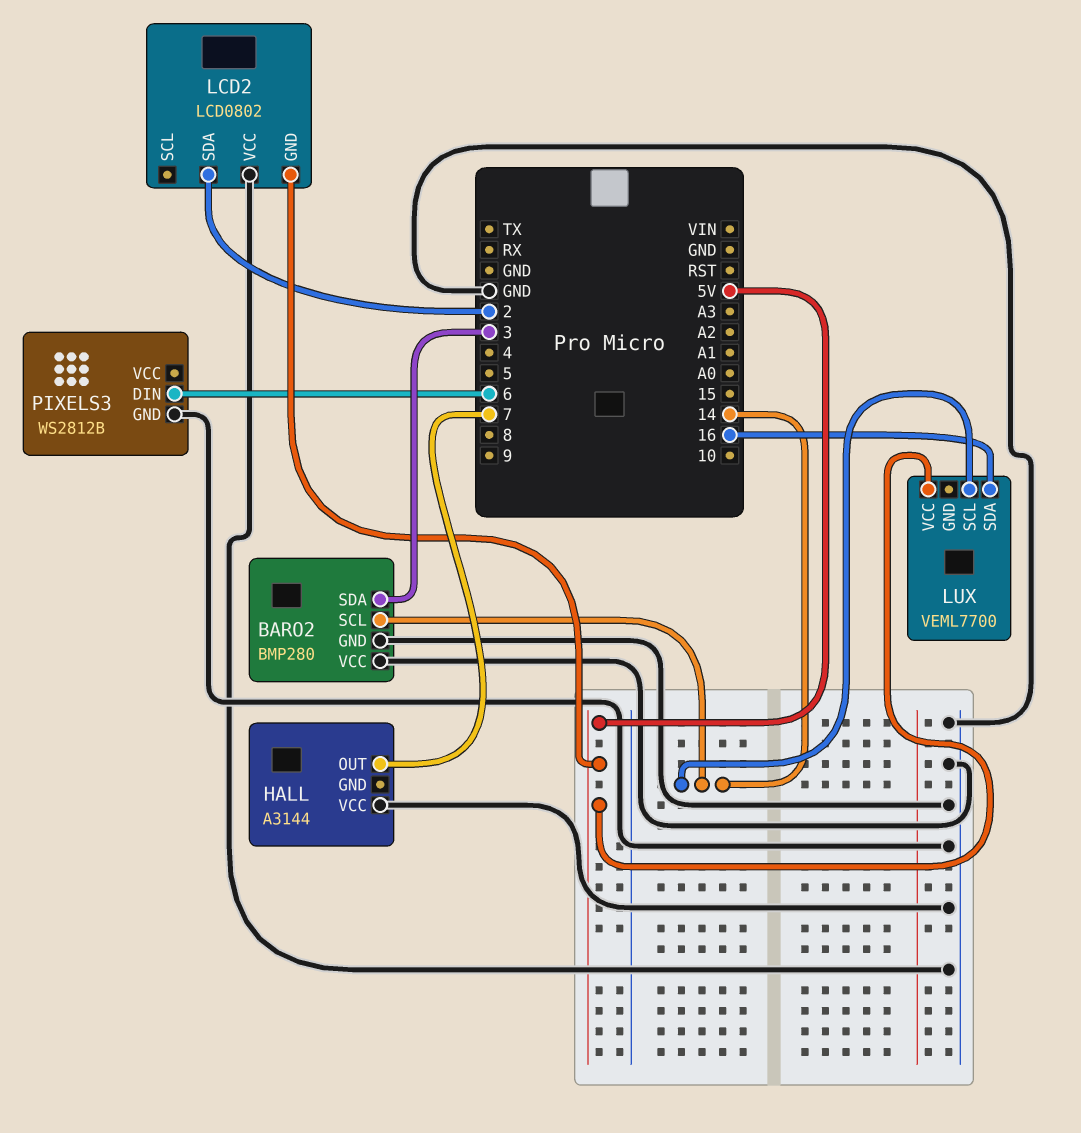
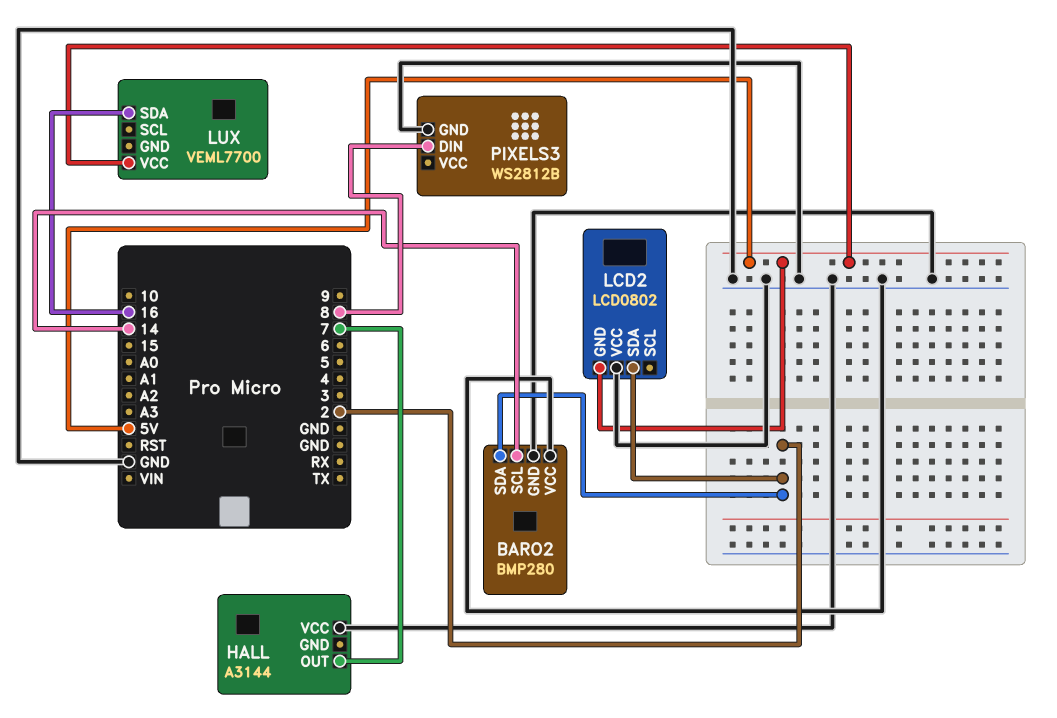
BARO2 pin SDA: 3 -> 2
LUX pin SCL: 14 -> none
PIXELS3 pin DIN: 6 -> 8

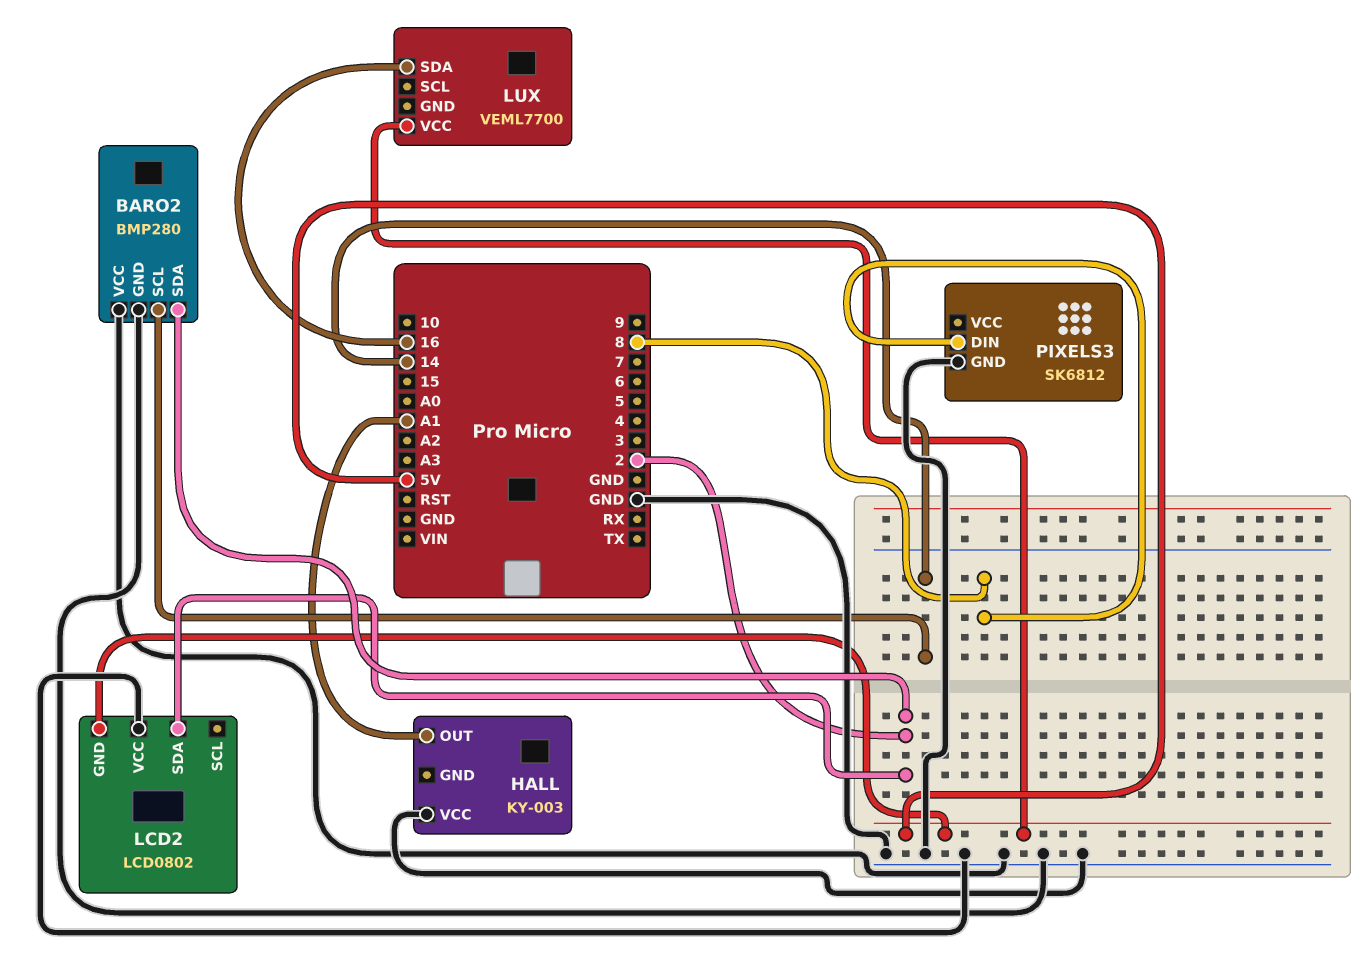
HALL: A3144 -> KY-003
HALL pin OUT: 7 -> A1
PIXELS3: WS2812B -> SK6812

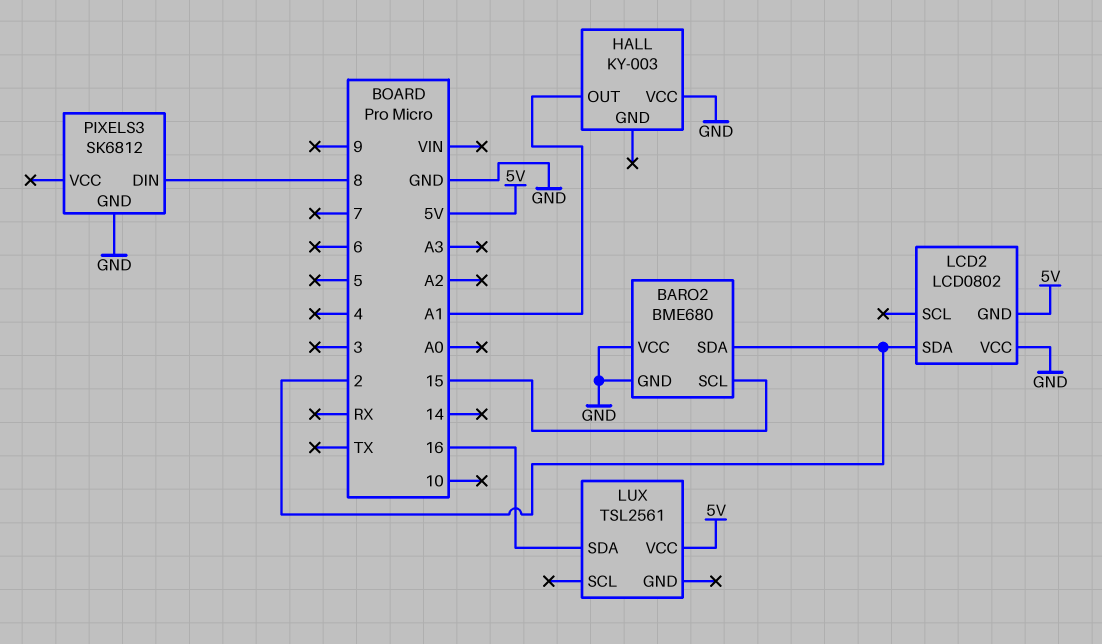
BARO2: BMP280 -> BME680
BARO2 pin SCL: 14 -> 15
LUX: VEML7700 -> TSL2561

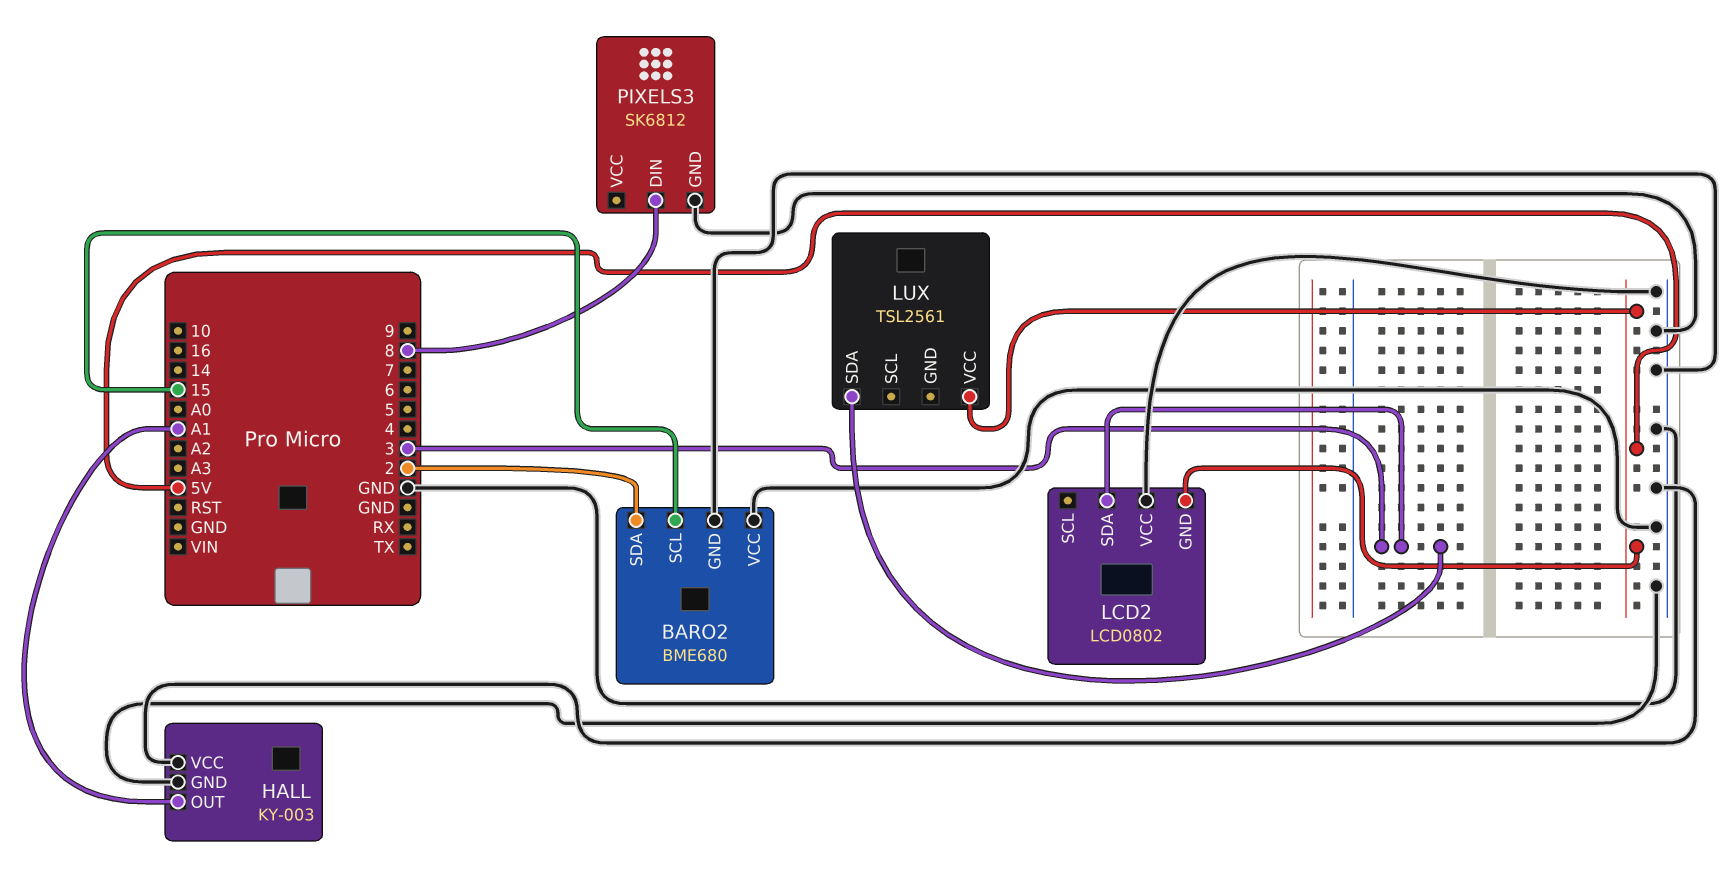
HALL pin GND: none -> GND
LCD2 pin SDA: 2 -> 3
LUX pin SDA: 16 -> 3

